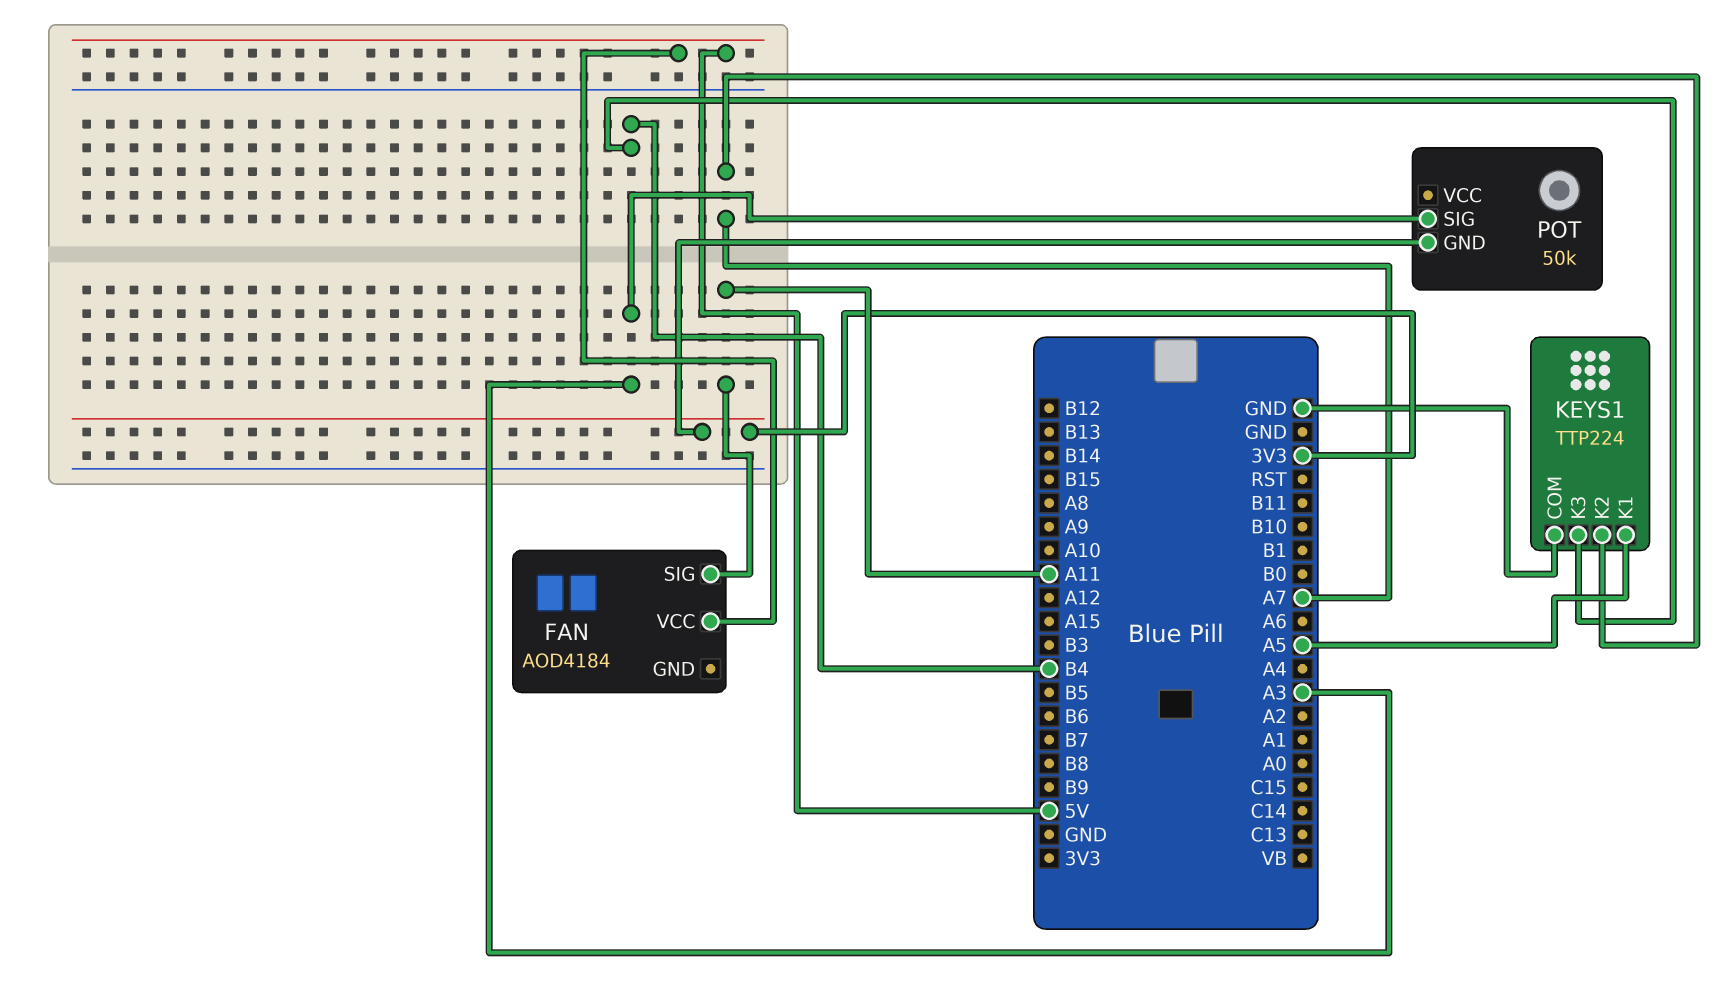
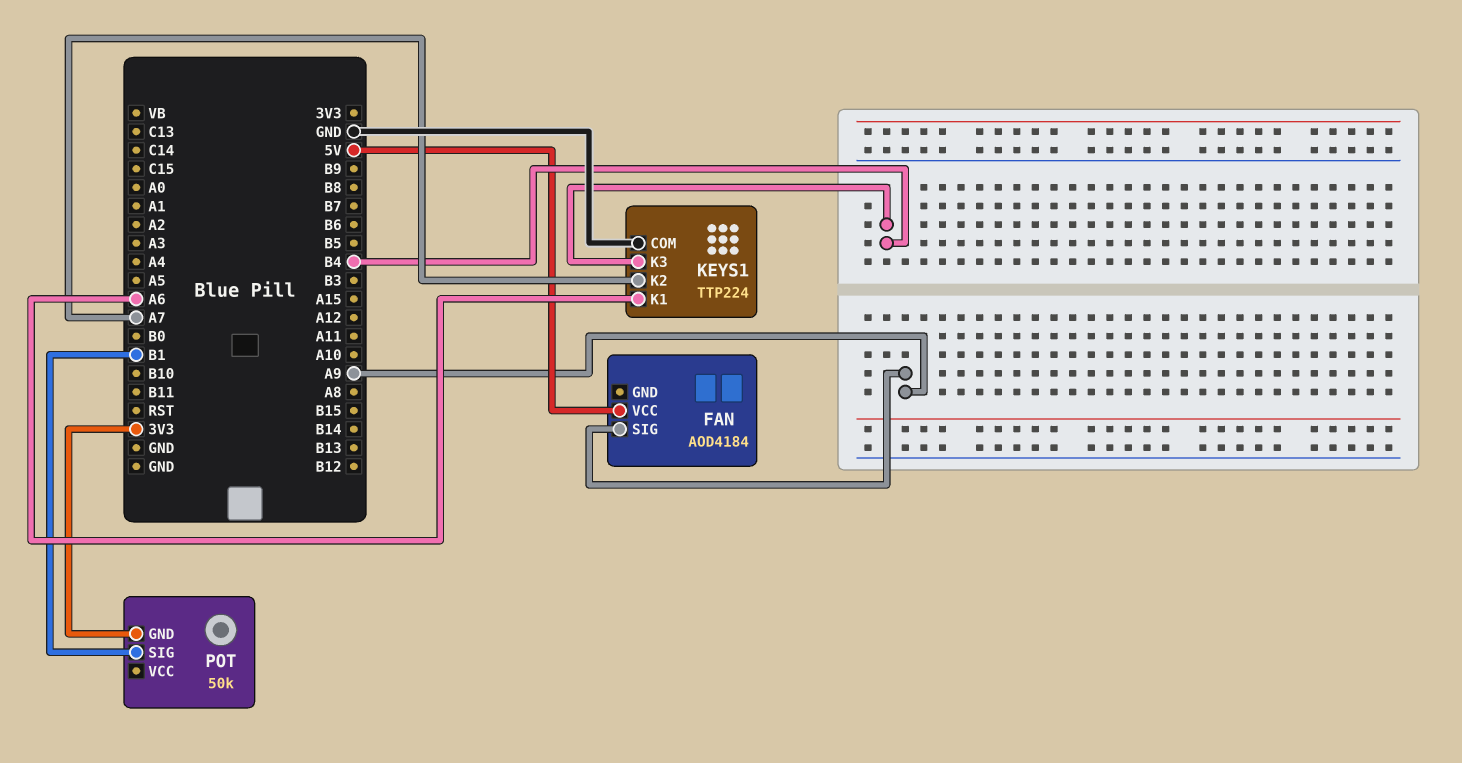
FAN pin SIG: A11 -> A9
KEYS1 pin K1: A5 -> A6
POT pin SIG: A3 -> B1

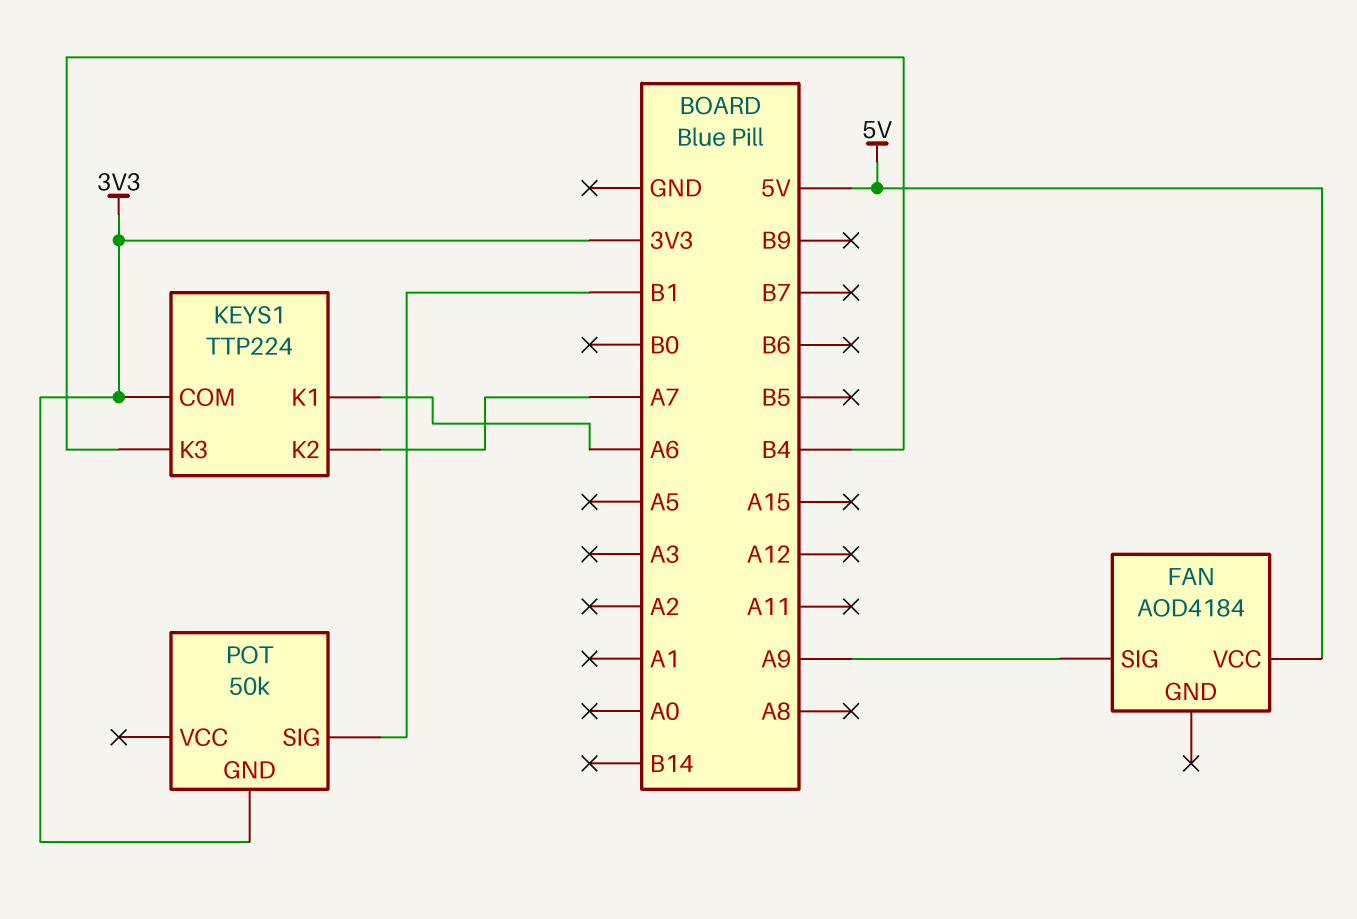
KEYS1 pin COM: GND -> 3V3

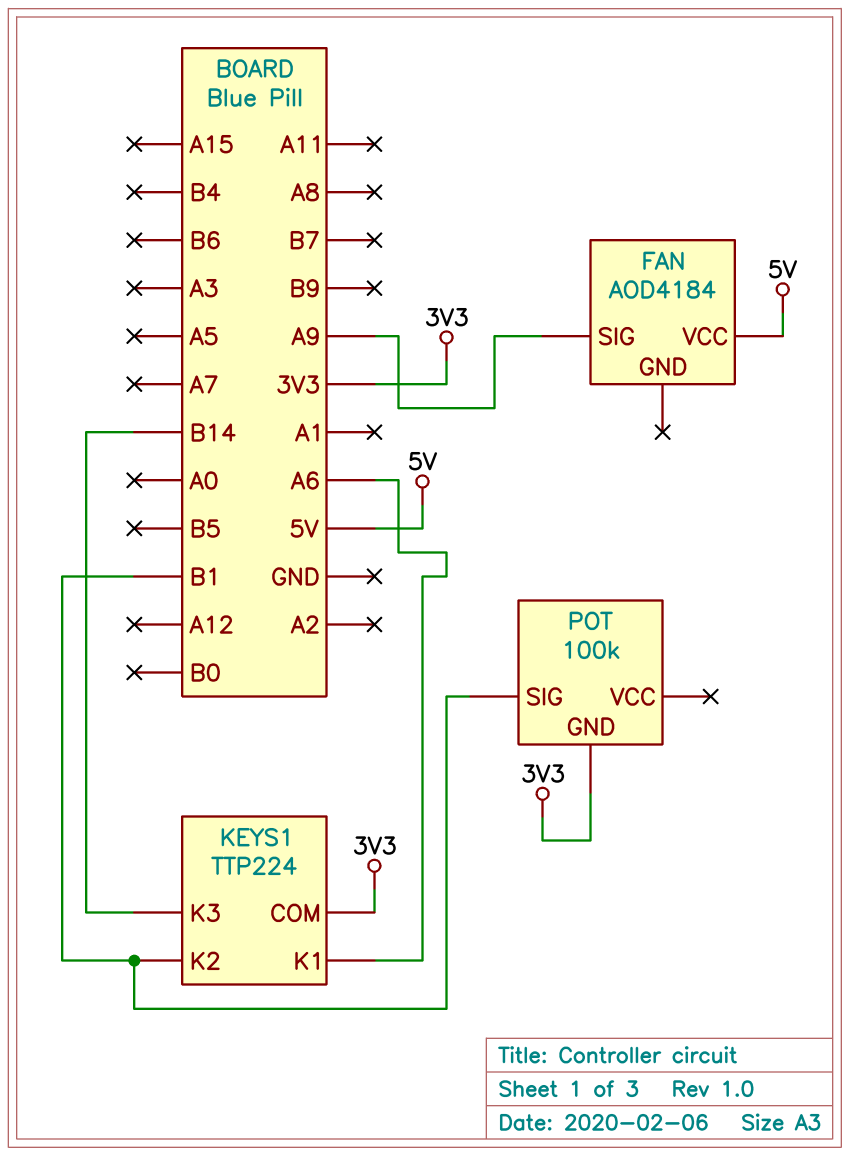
KEYS1 pin K2: A7 -> B1
KEYS1 pin K3: B4 -> B14
POT: 50k -> 100k

